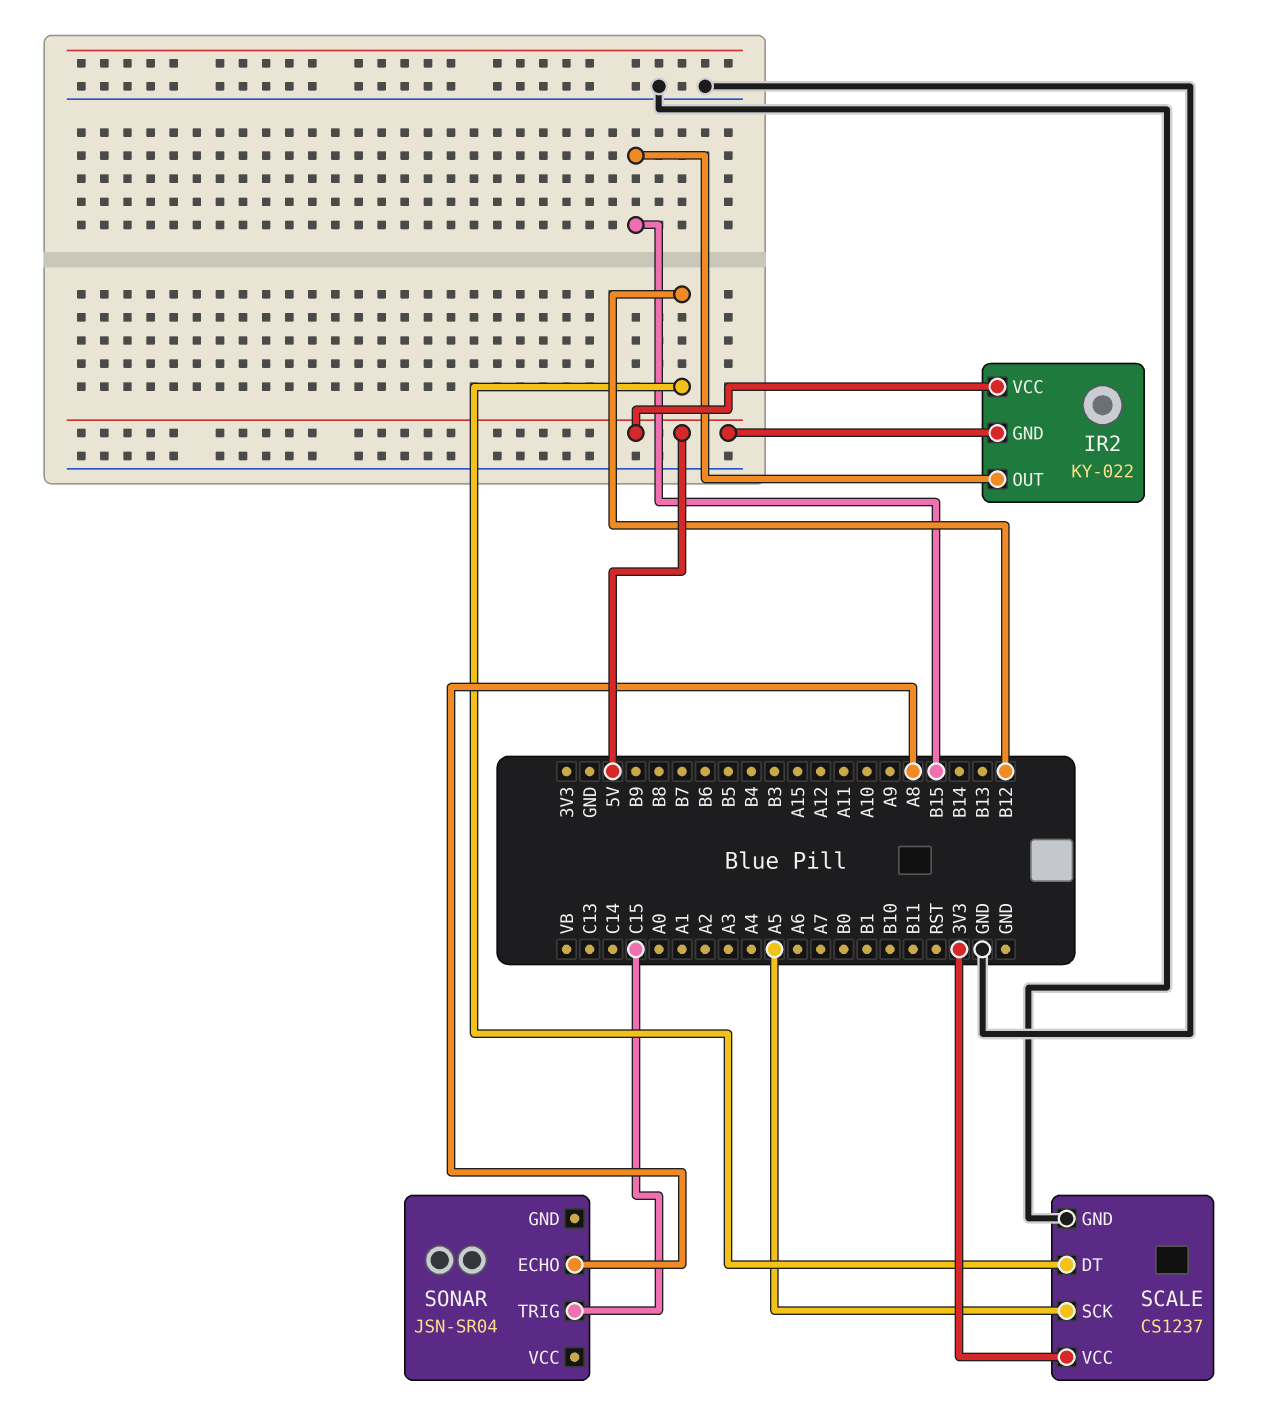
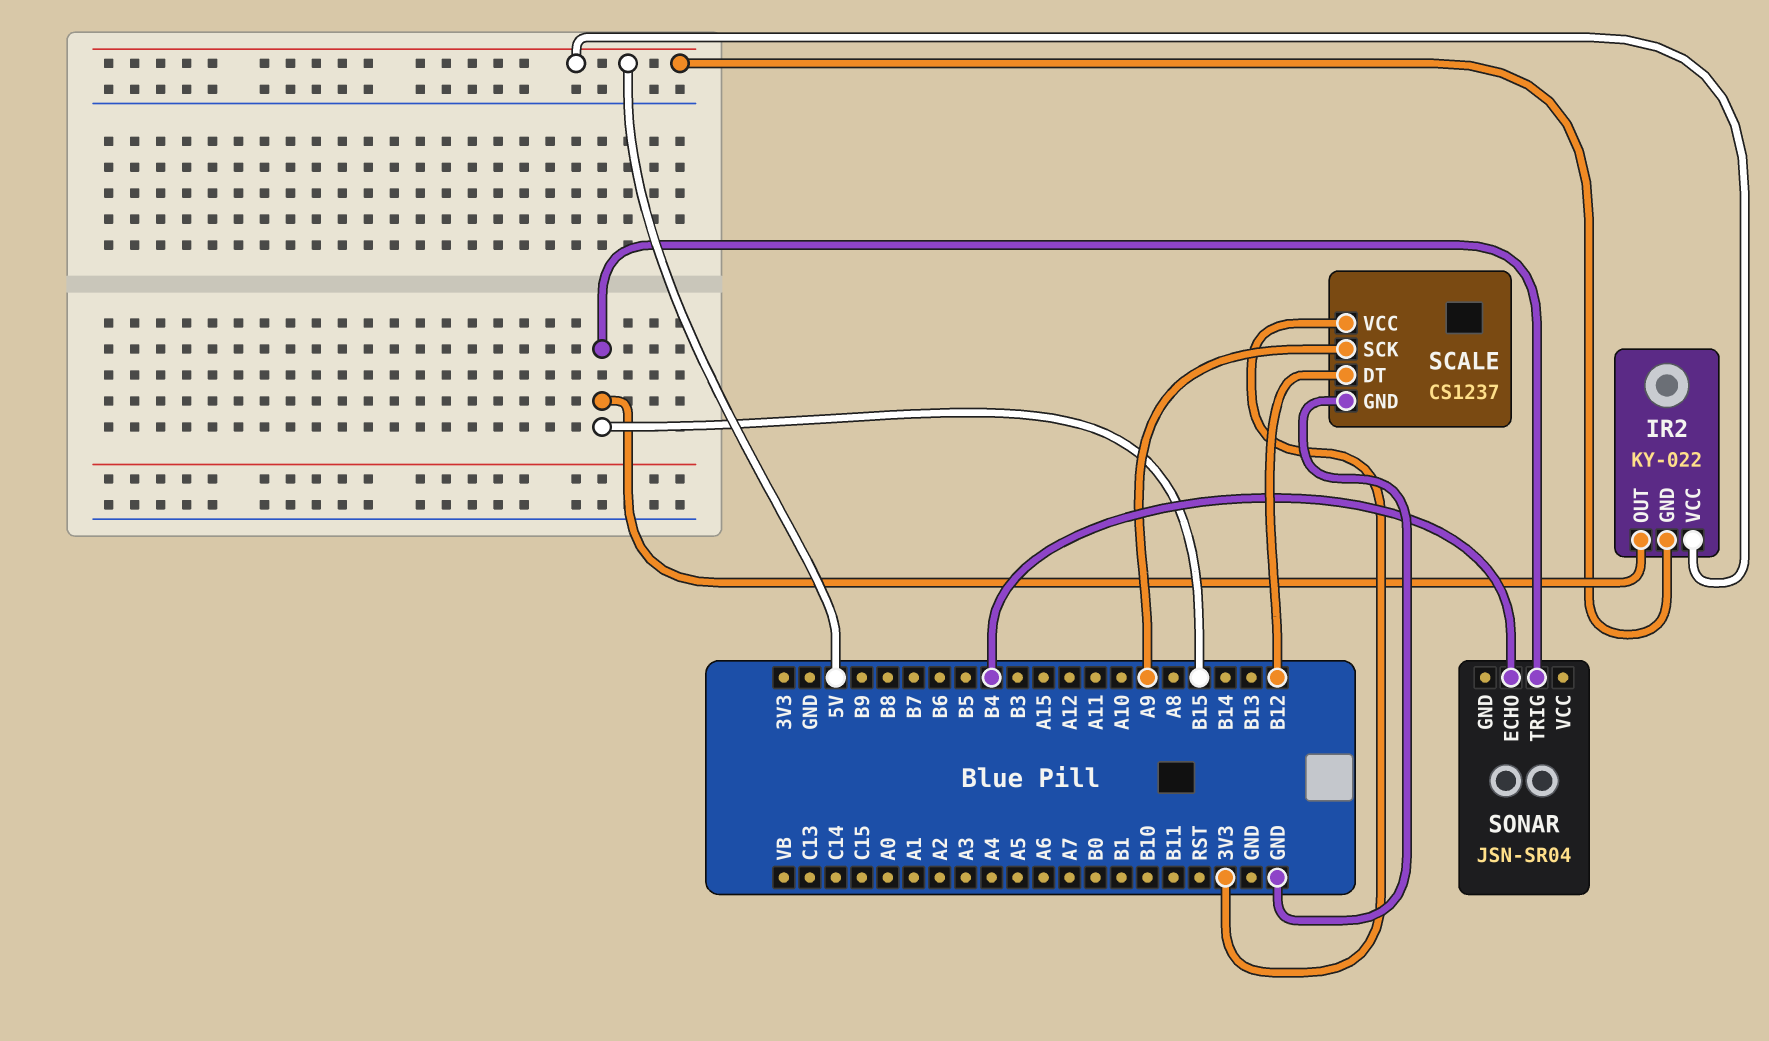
SCALE pin SCK: A5 -> A9
SONAR pin ECHO: A8 -> B4
SONAR pin TRIG: C15 -> B15

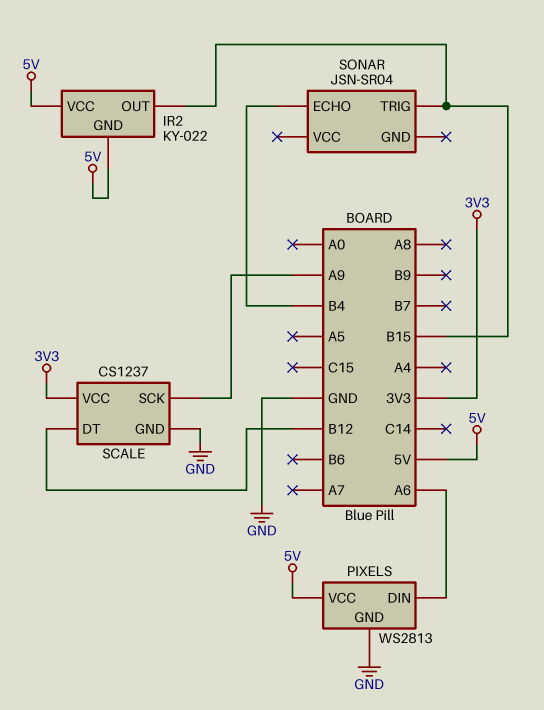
PIXELS: none -> WS2813
PIXELS pin DIN: none -> A6
PIXELS pin GND: none -> GND
PIXELS pin VCC: none -> 5V

